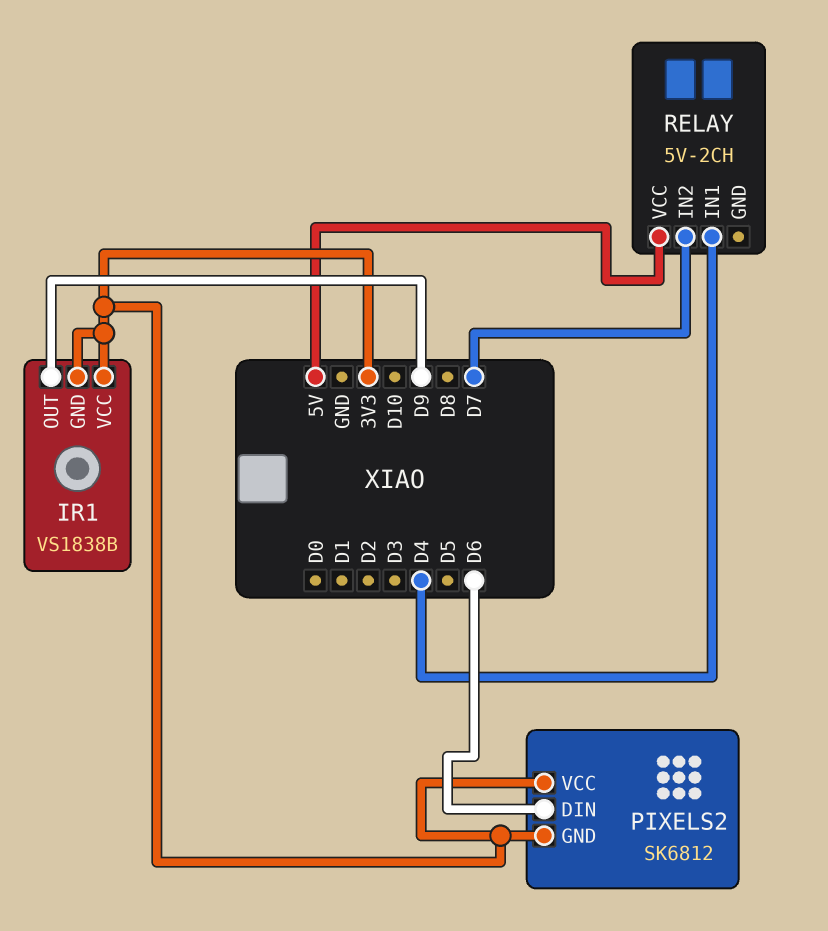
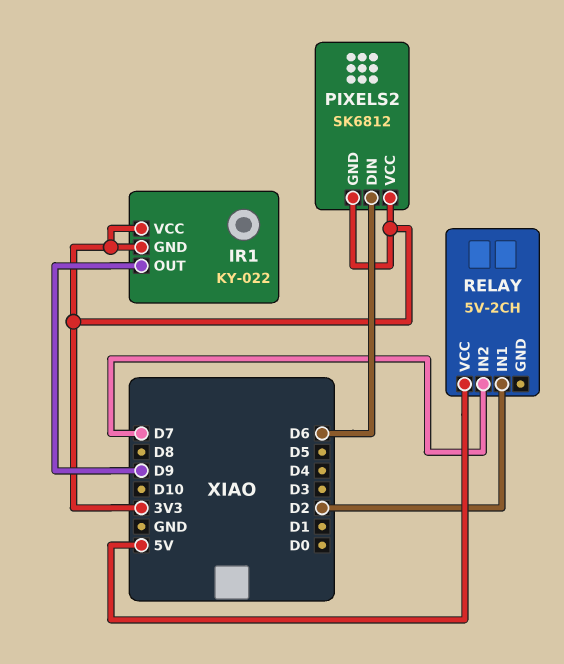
IR1: VS1838B -> KY-022
RELAY pin IN1: D4 -> D2

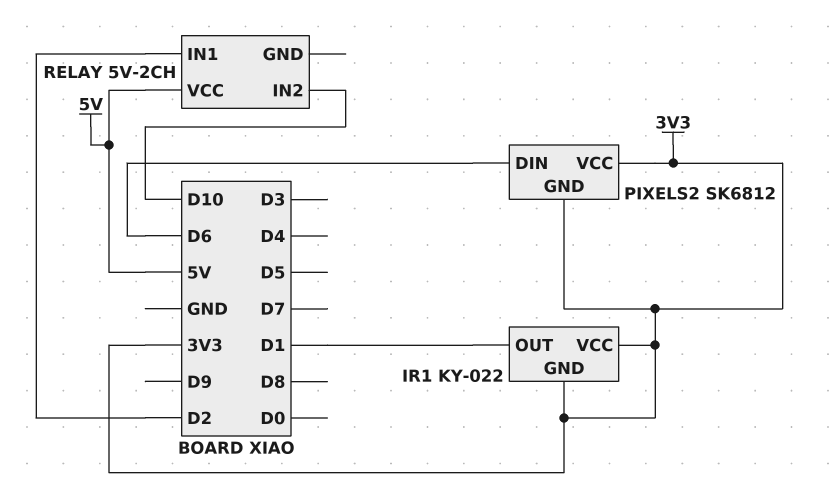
IR1 pin OUT: D9 -> D1
RELAY pin IN2: D7 -> D10

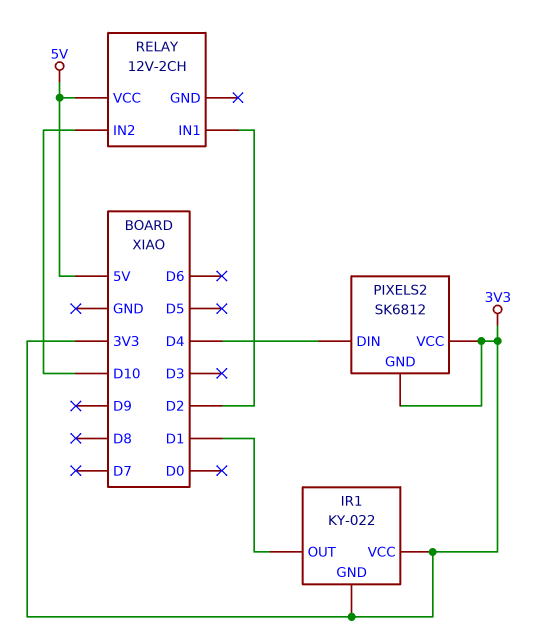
PIXELS2 pin DIN: D6 -> D4
RELAY: 5V-2CH -> 12V-2CH

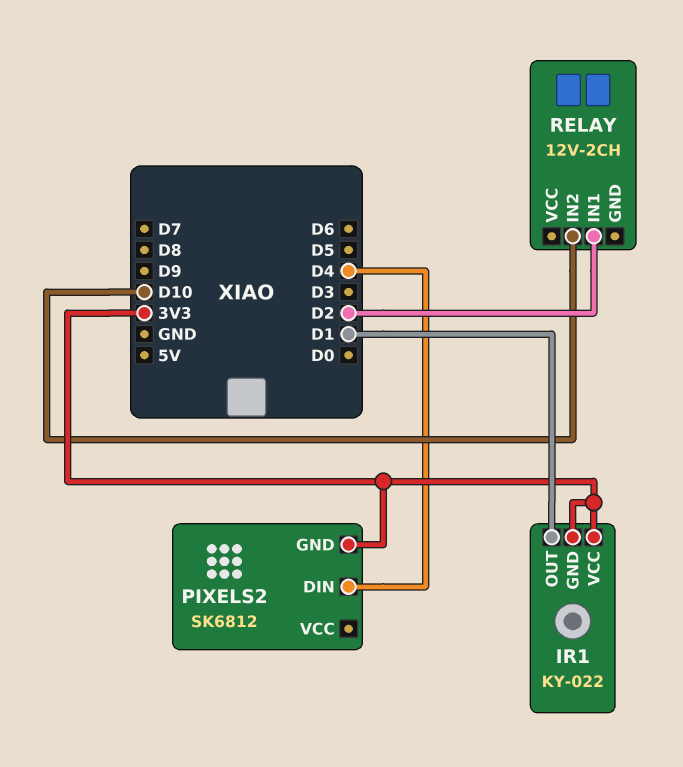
PIXELS2 pin VCC: 3V3 -> none
RELAY pin VCC: 5V -> none

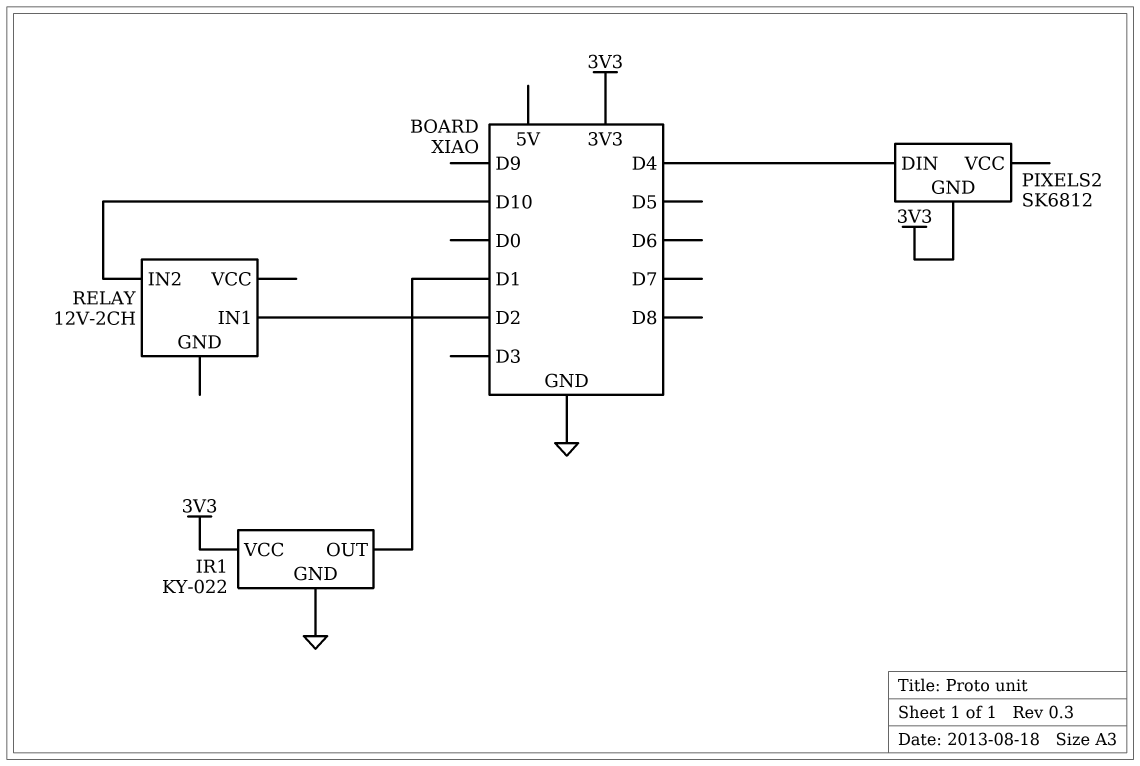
IR1 pin GND: 3V3 -> GND

